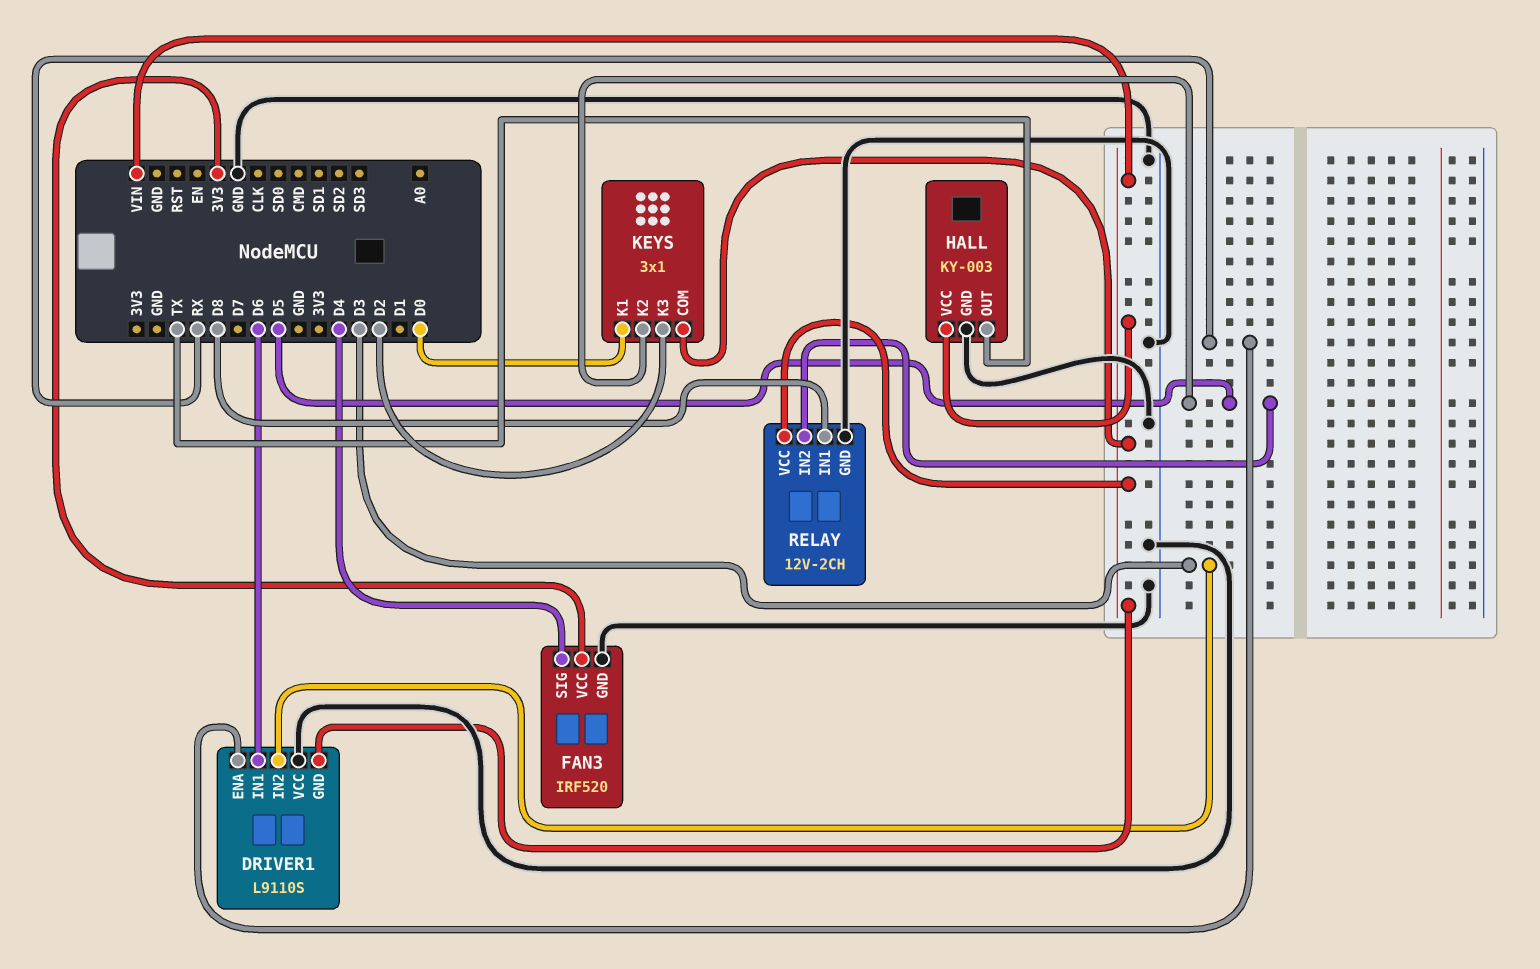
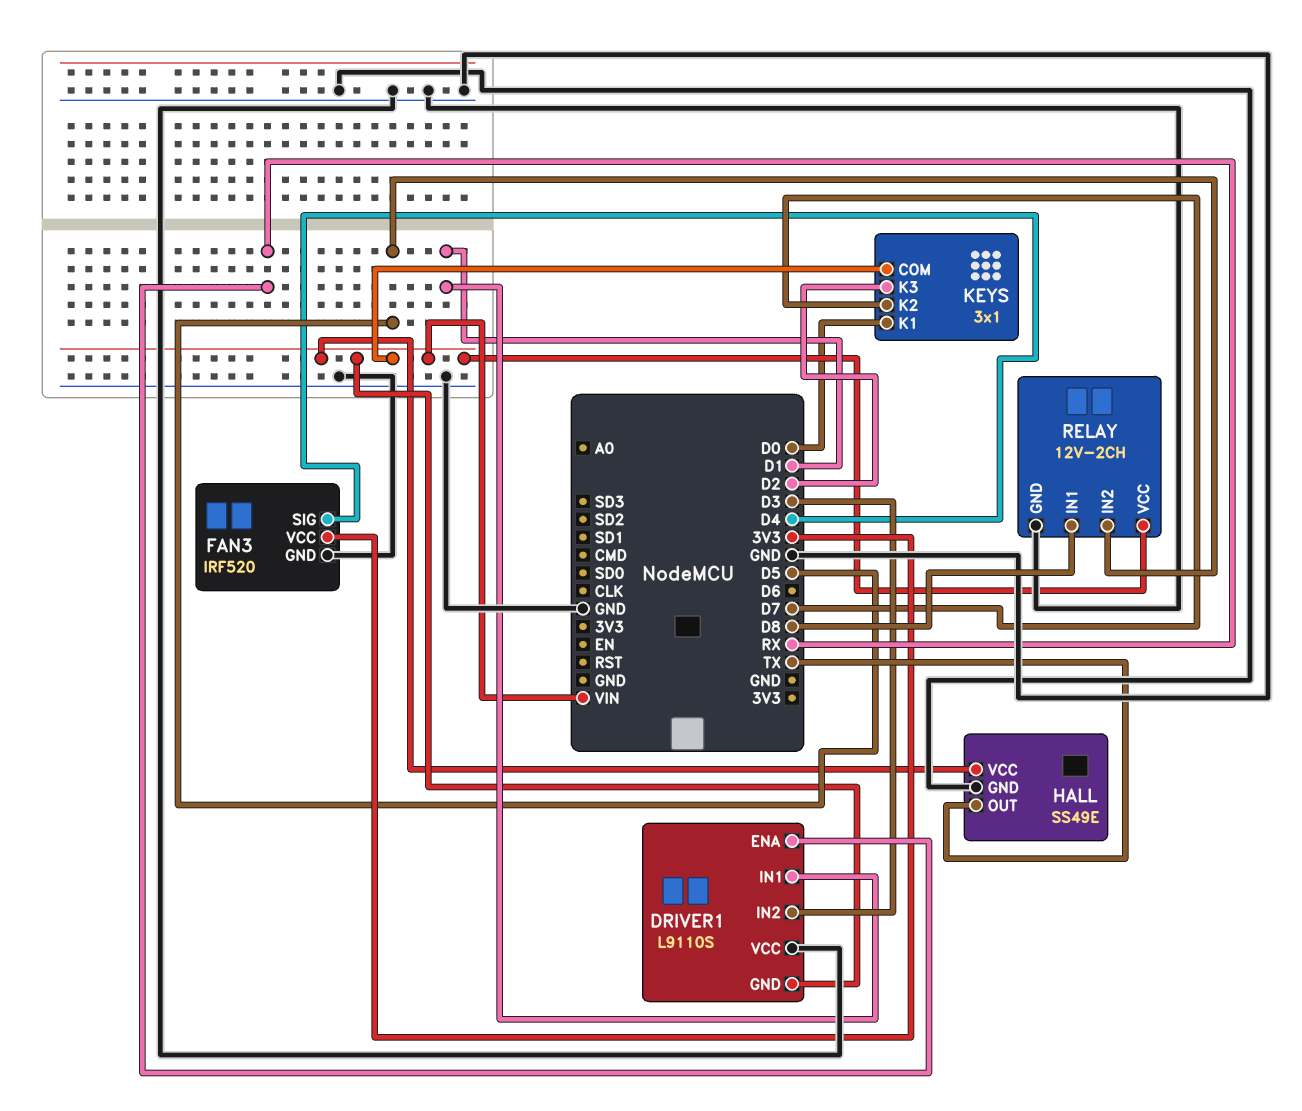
DRIVER1 pin IN1: D6 -> D1
HALL: KY-003 -> SS49E
KEYS pin K2: D5 -> D7

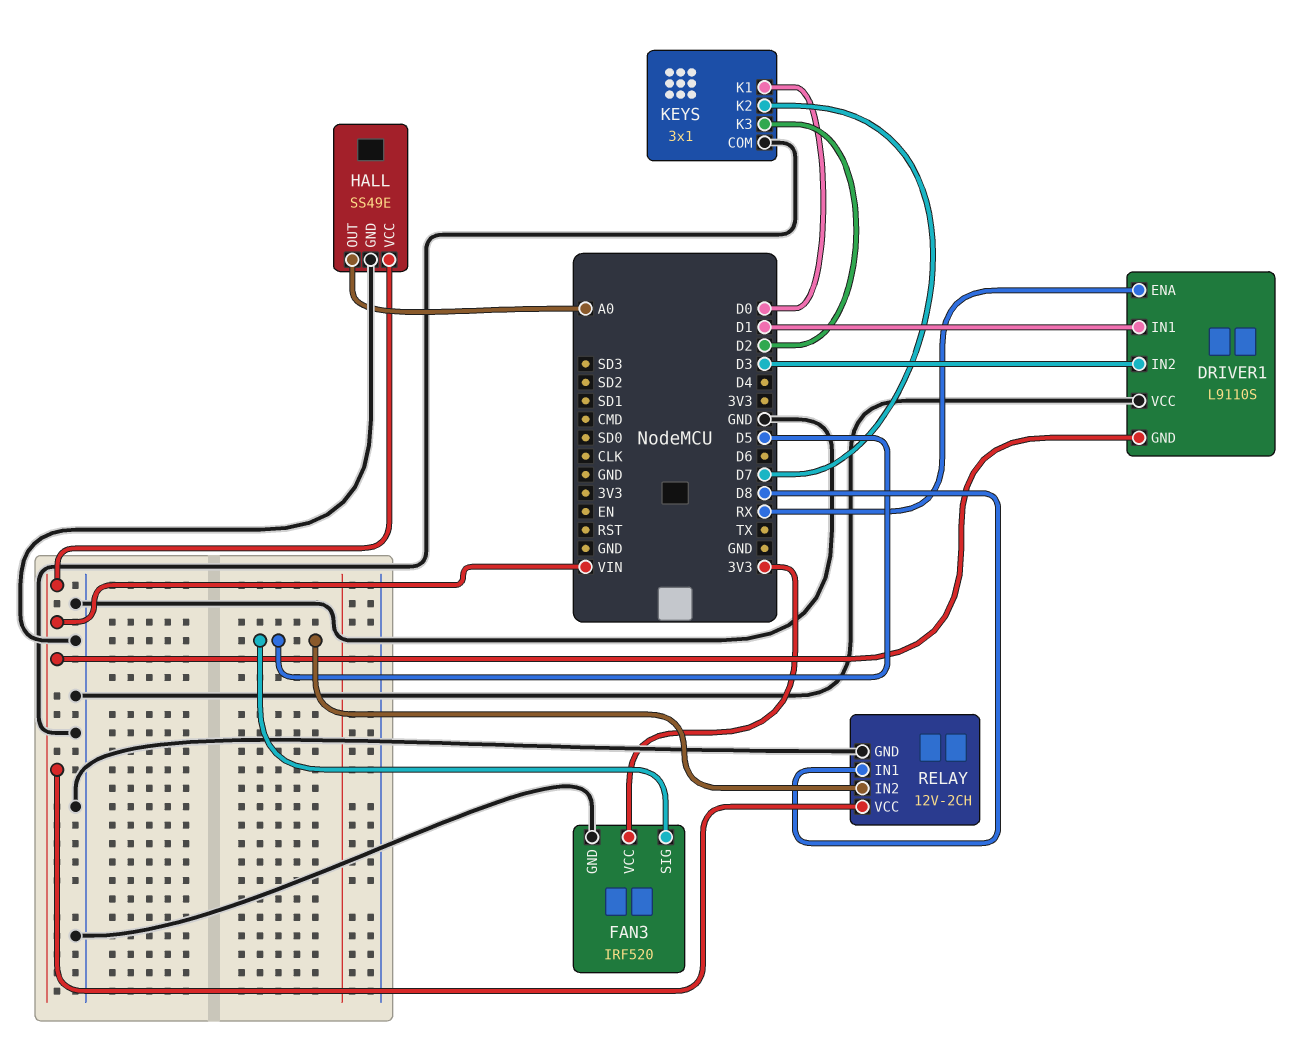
FAN3 pin SIG: D4 -> D5
HALL pin OUT: TX -> A0
KEYS pin COM: VIN -> GND

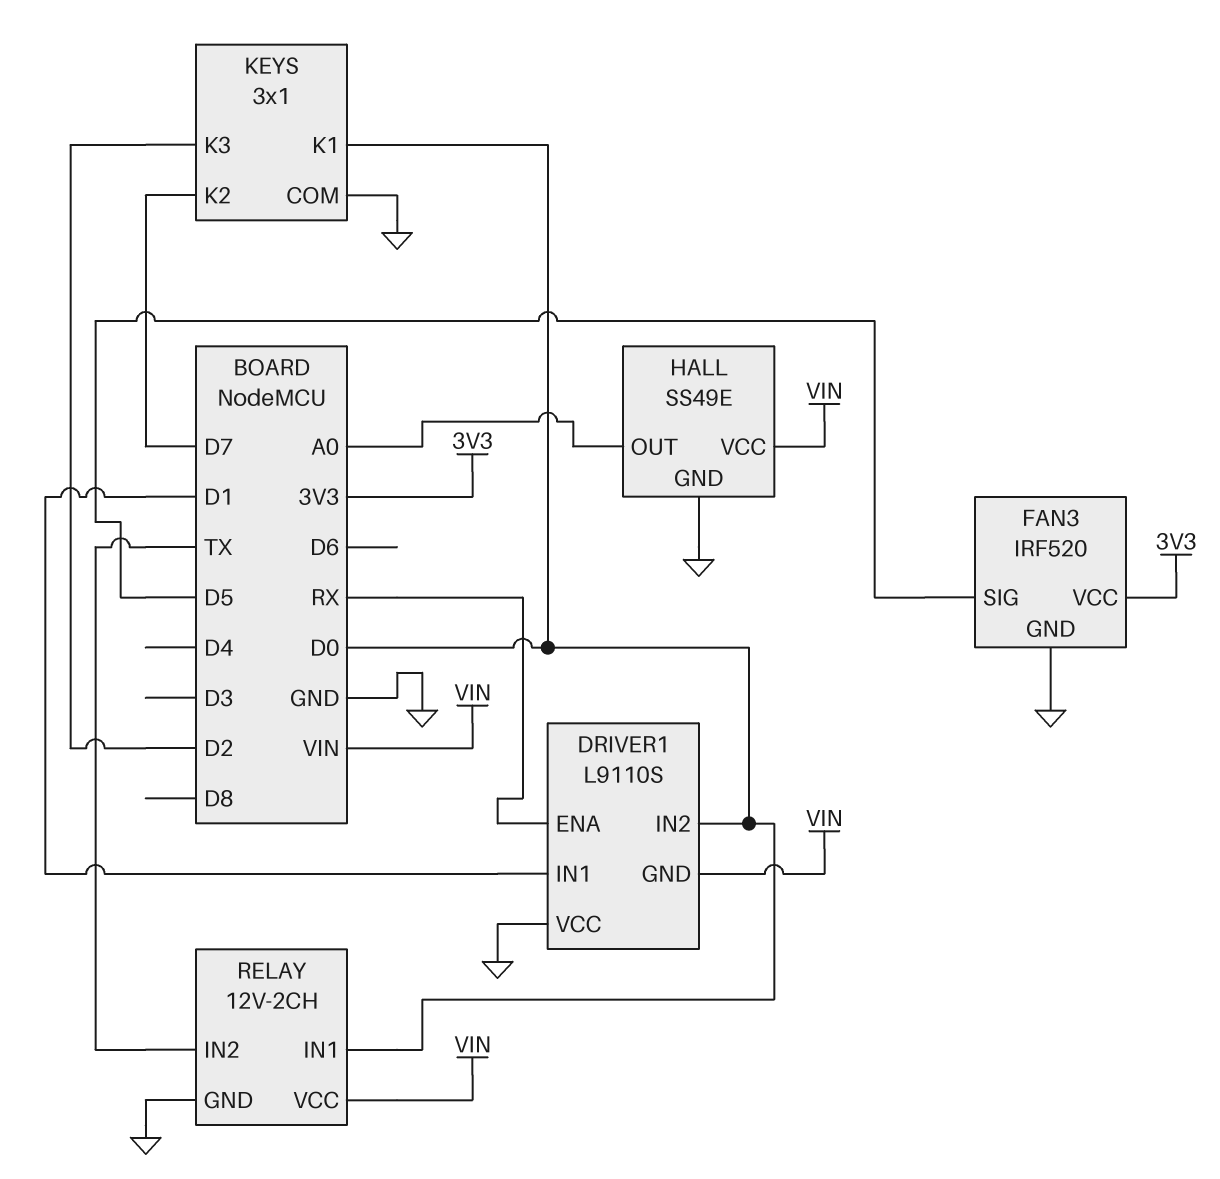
DRIVER1 pin IN2: D3 -> D0
RELAY pin IN1: D8 -> D0
RELAY pin IN2: D5 -> TX

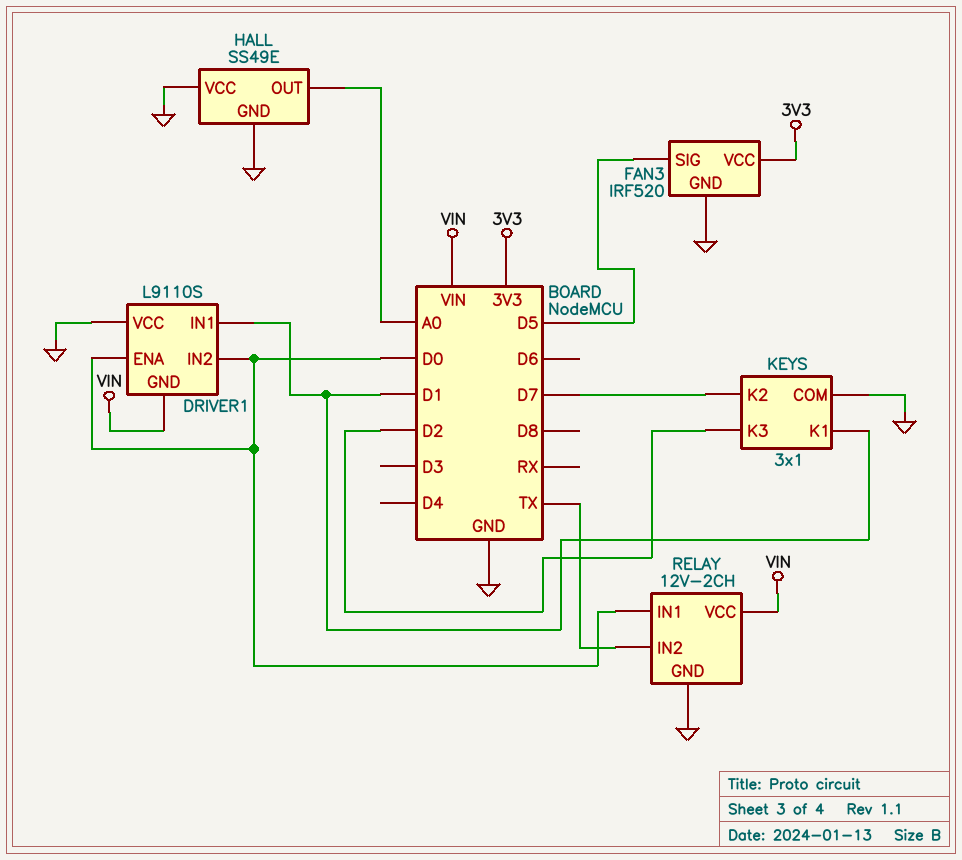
DRIVER1 pin ENA: RX -> D0
HALL pin VCC: VIN -> GND
KEYS pin K1: D0 -> D1

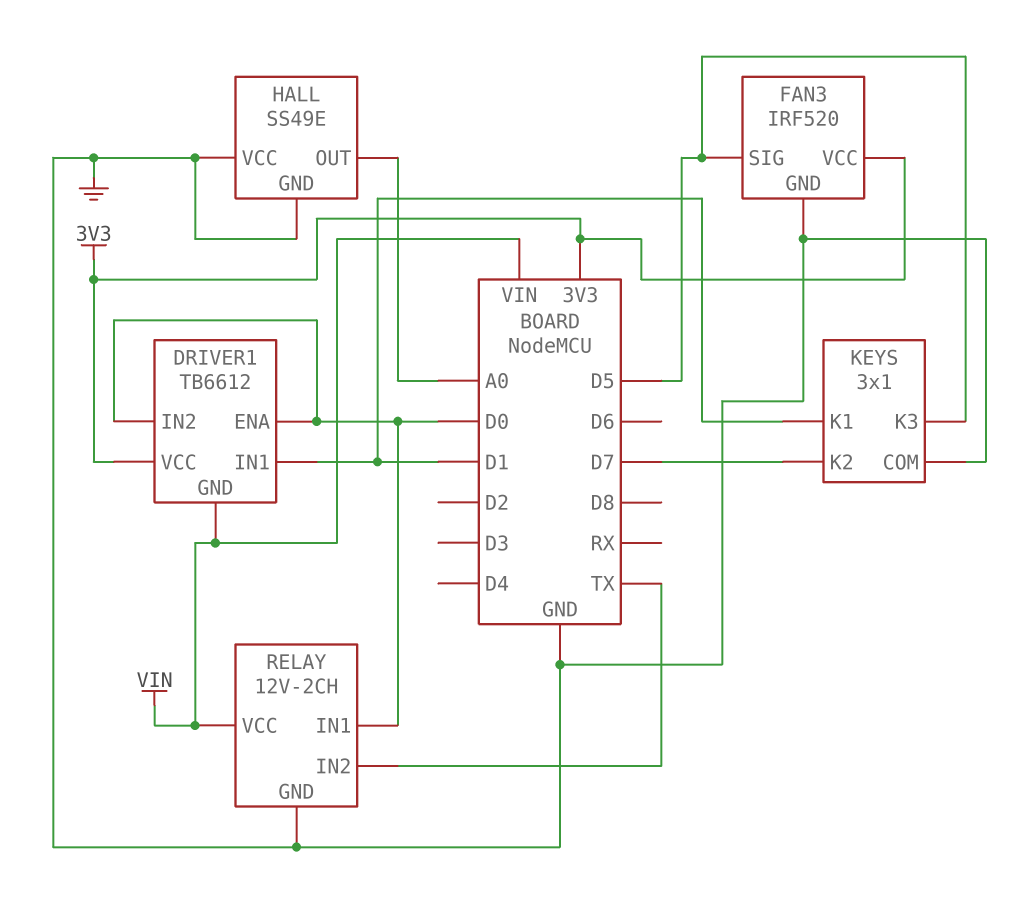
DRIVER1: L9110S -> TB6612
DRIVER1 pin VCC: GND -> 3V3
KEYS pin K3: D2 -> D5

